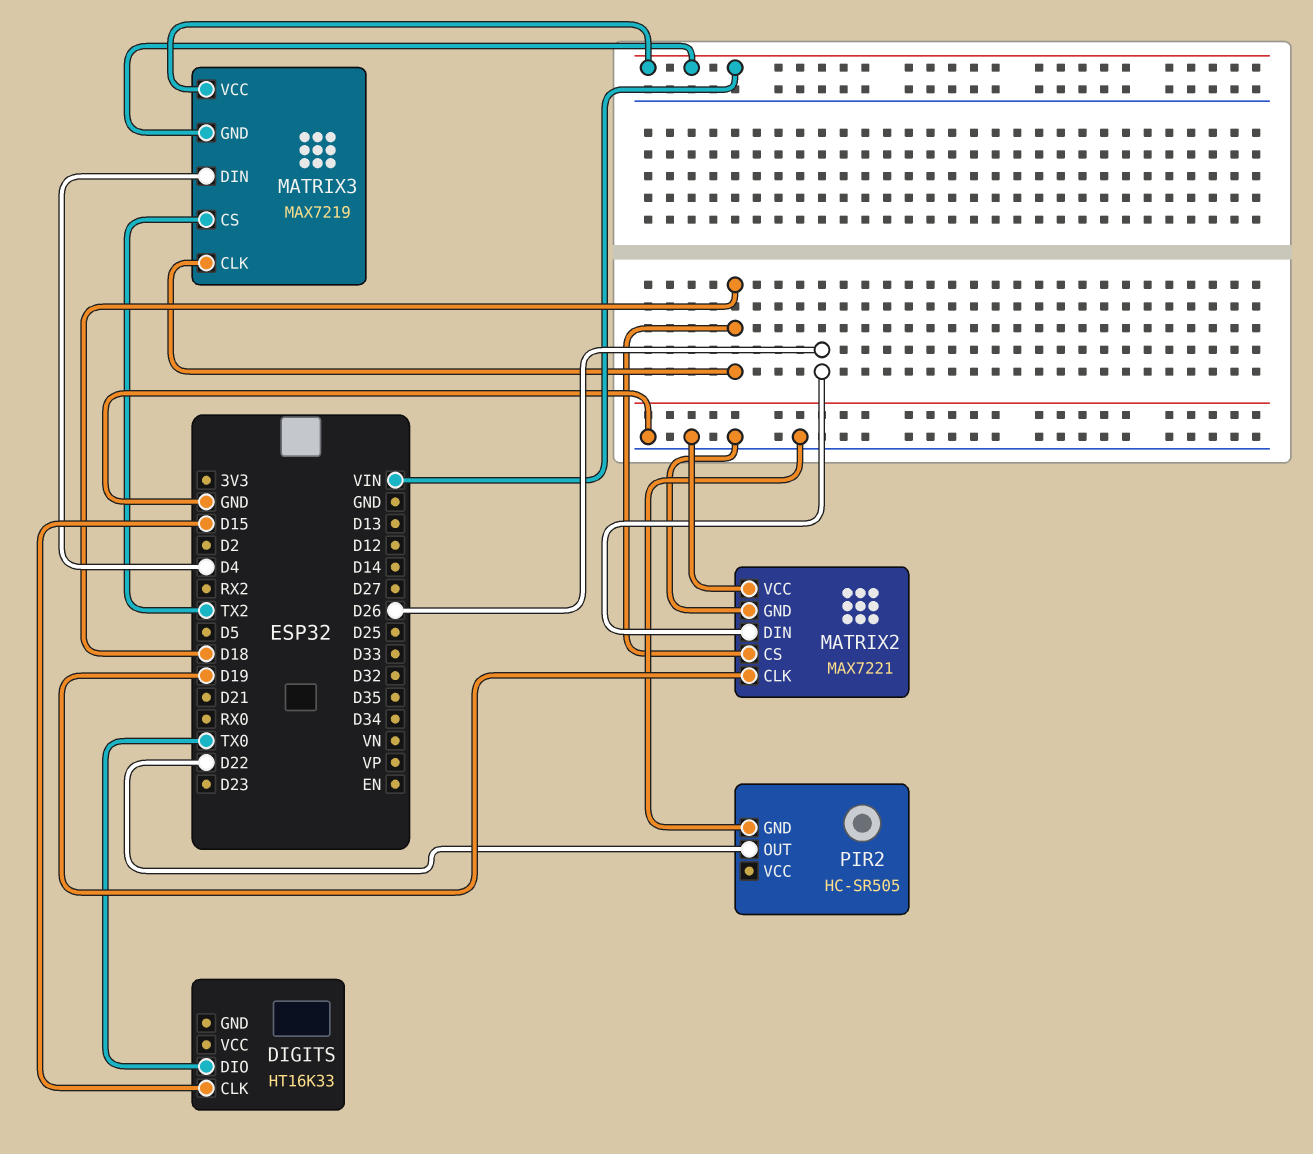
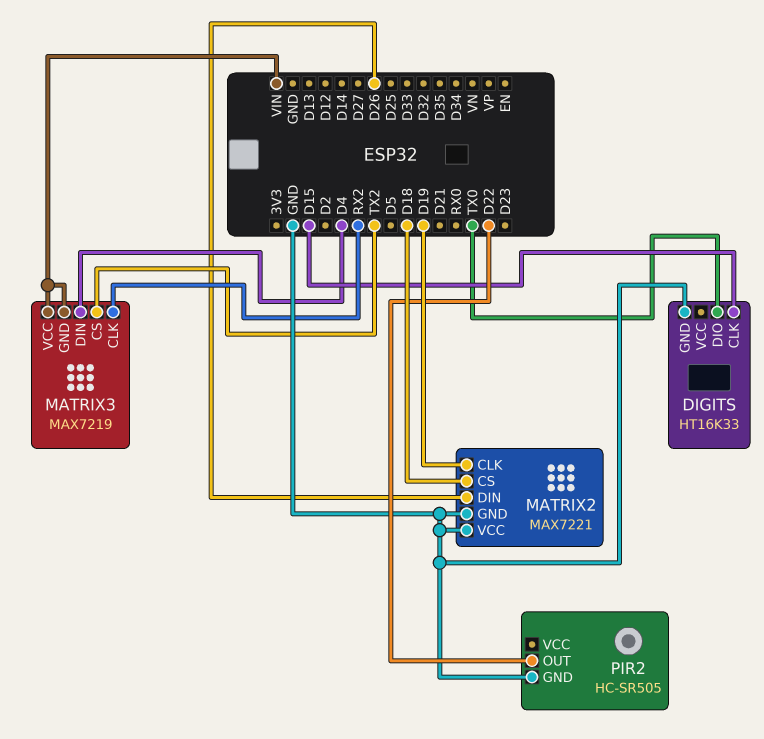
DIGITS pin GND: none -> GND
MATRIX3 pin CLK: D18 -> RX2

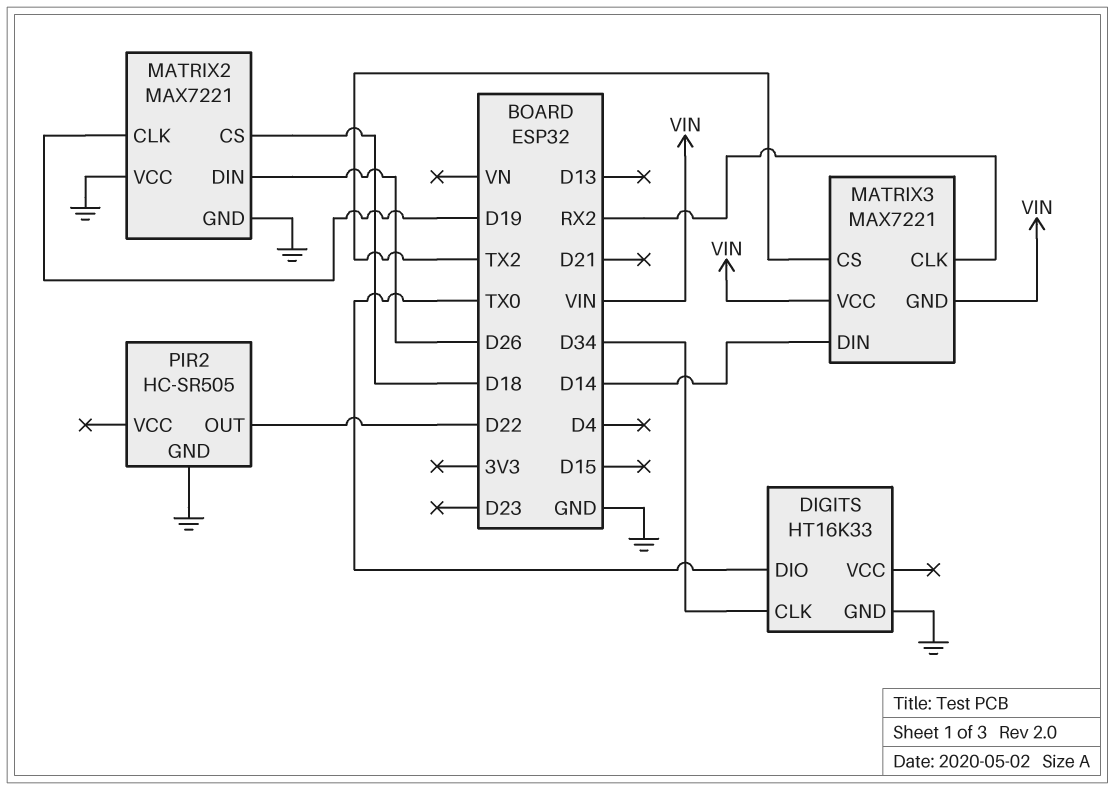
DIGITS pin CLK: D15 -> D34
MATRIX3: MAX7219 -> MAX7221
MATRIX3 pin DIN: D4 -> D14

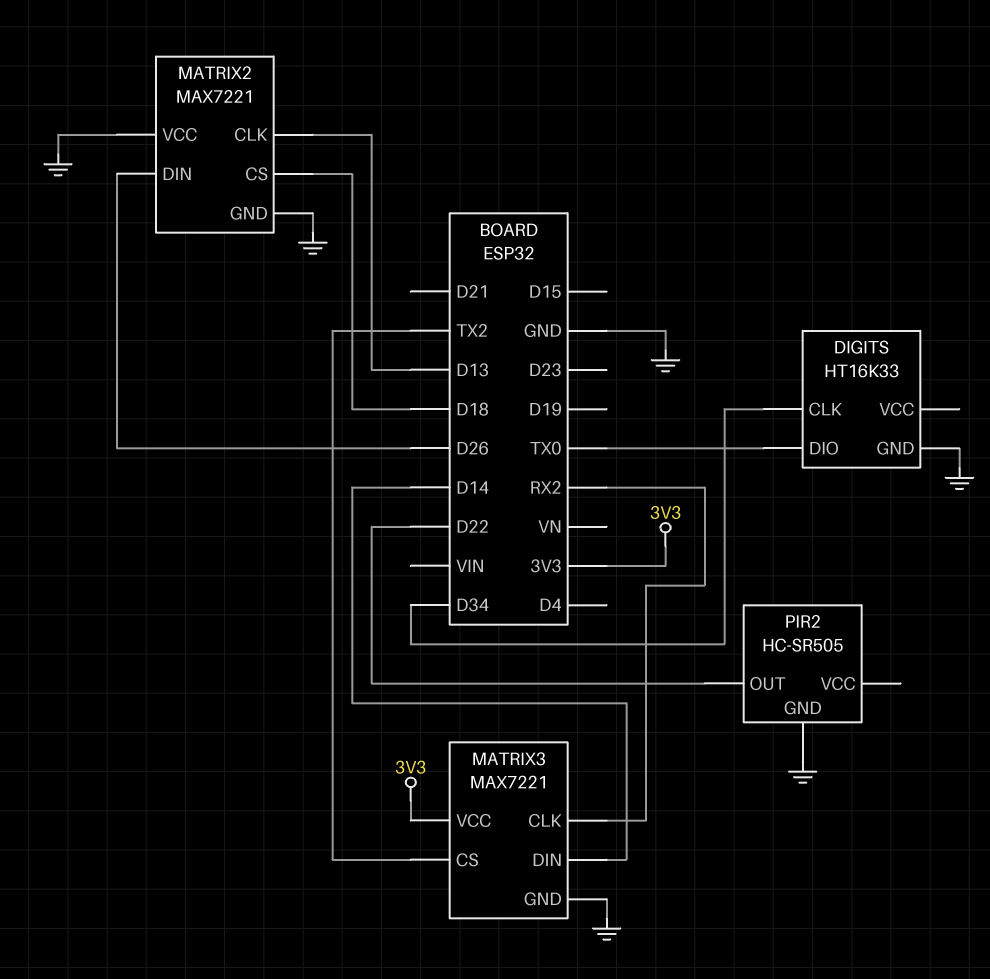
MATRIX2 pin CLK: D19 -> D13
MATRIX3 pin GND: VIN -> GND
MATRIX3 pin VCC: VIN -> 3V3

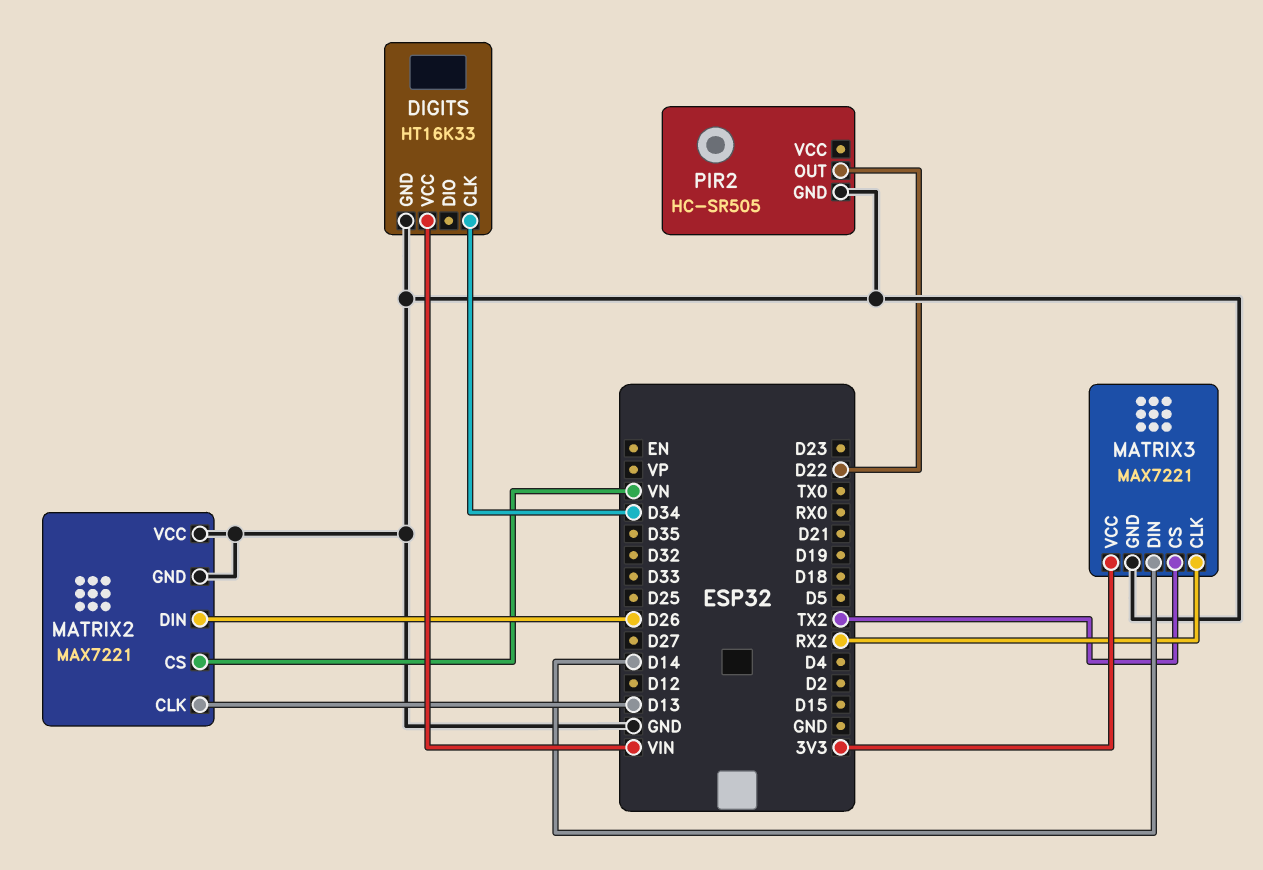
DIGITS pin DIO: TX0 -> none
DIGITS pin VCC: none -> VIN
MATRIX2 pin CS: D18 -> VN

